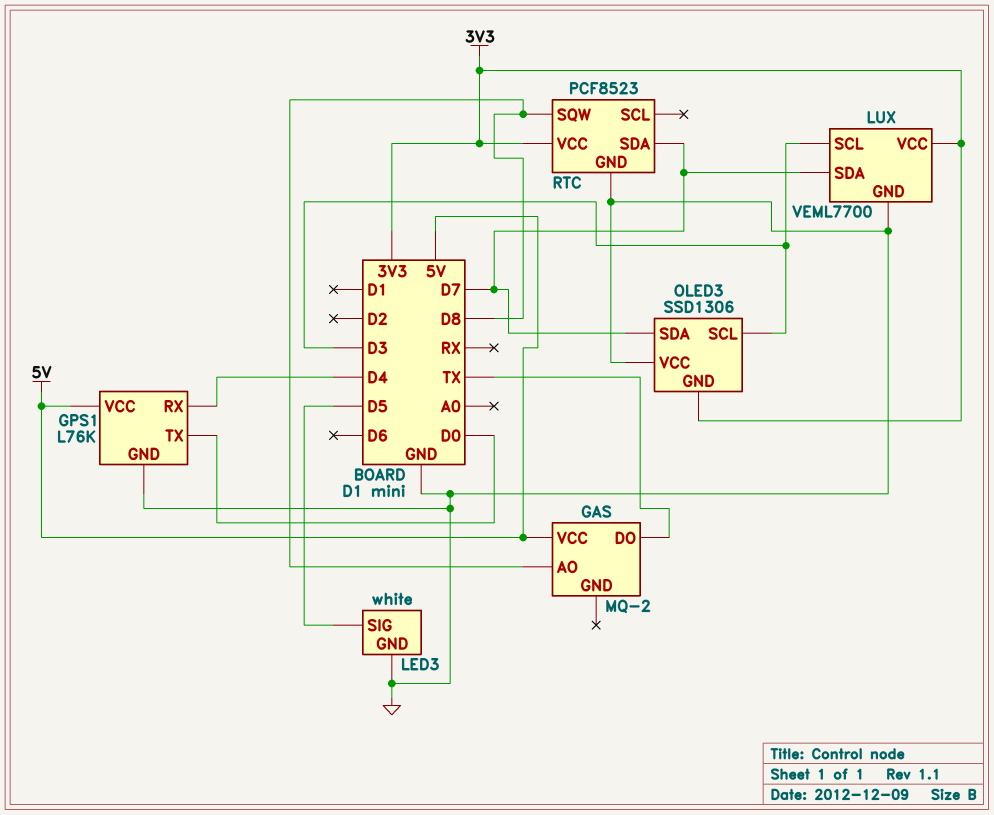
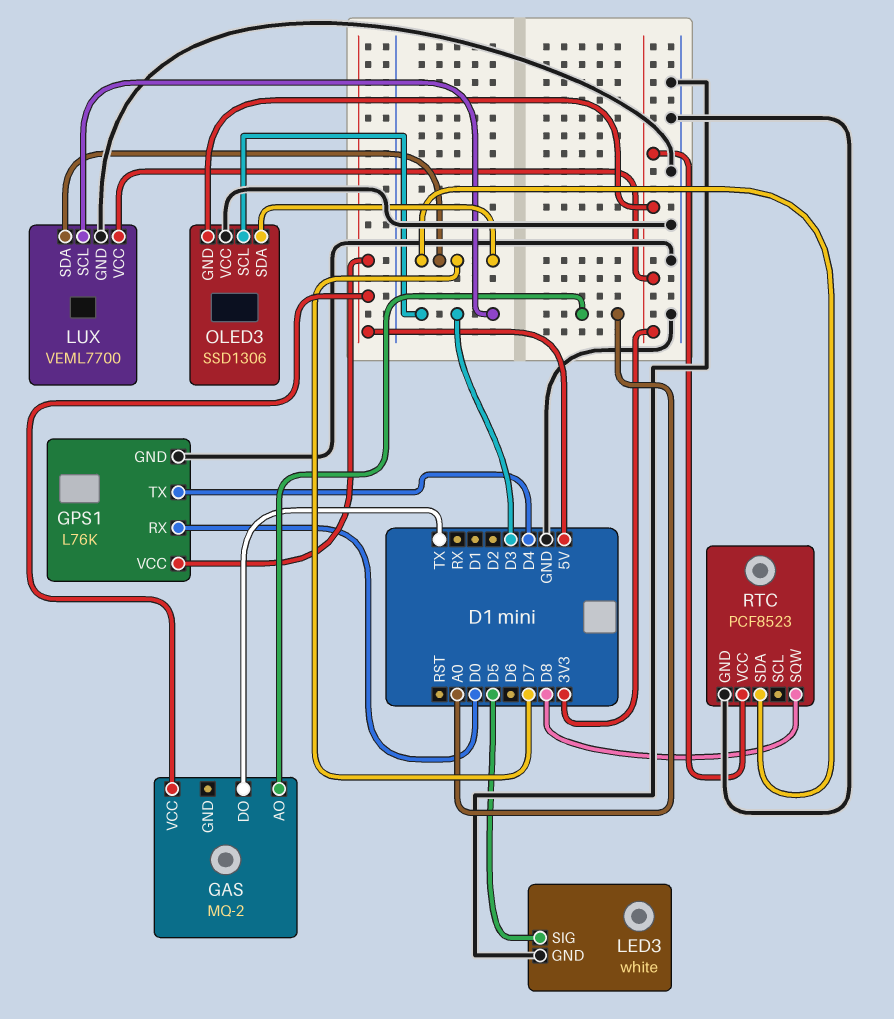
GAS pin AO: D8 -> A0
GPS1 pin RX: D4 -> D0
GPS1 pin TX: D0 -> D4

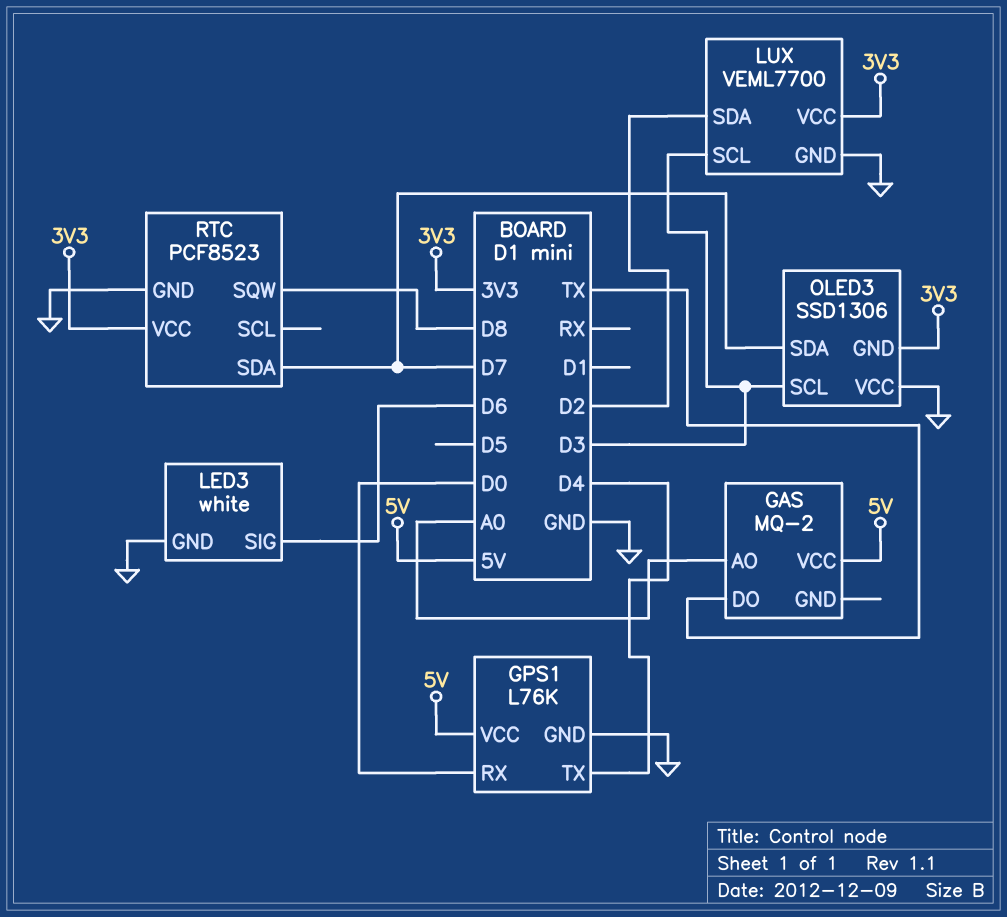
LED3 pin SIG: D5 -> D6
LUX pin SDA: D7 -> D2

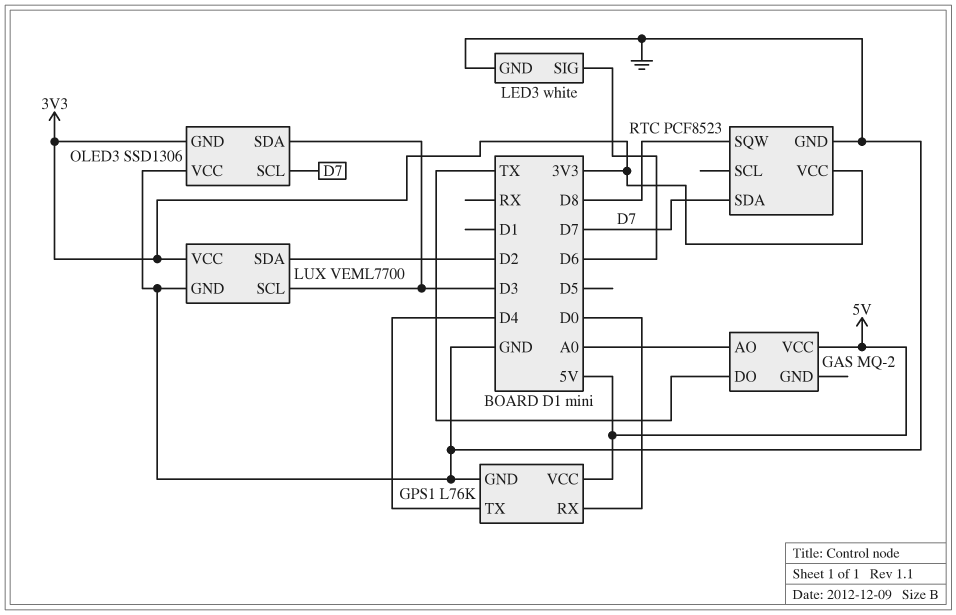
OLED3 pin SCL: D3 -> D7
OLED3 pin SDA: D7 -> D3

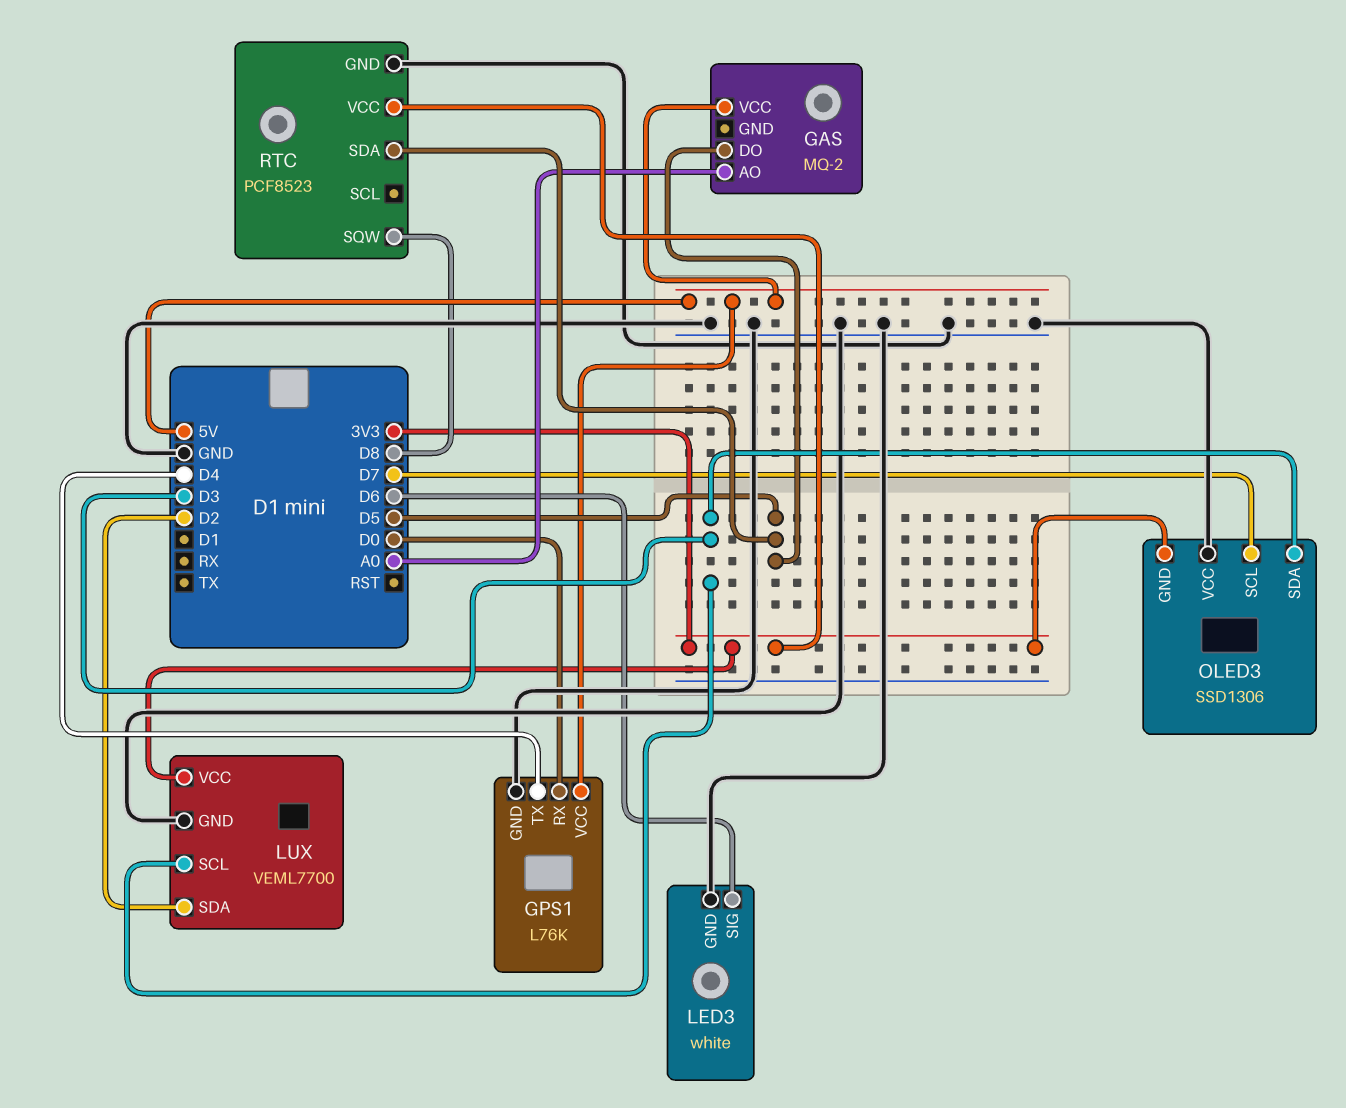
GAS pin DO: TX -> D5
RTC pin SDA: D7 -> D5

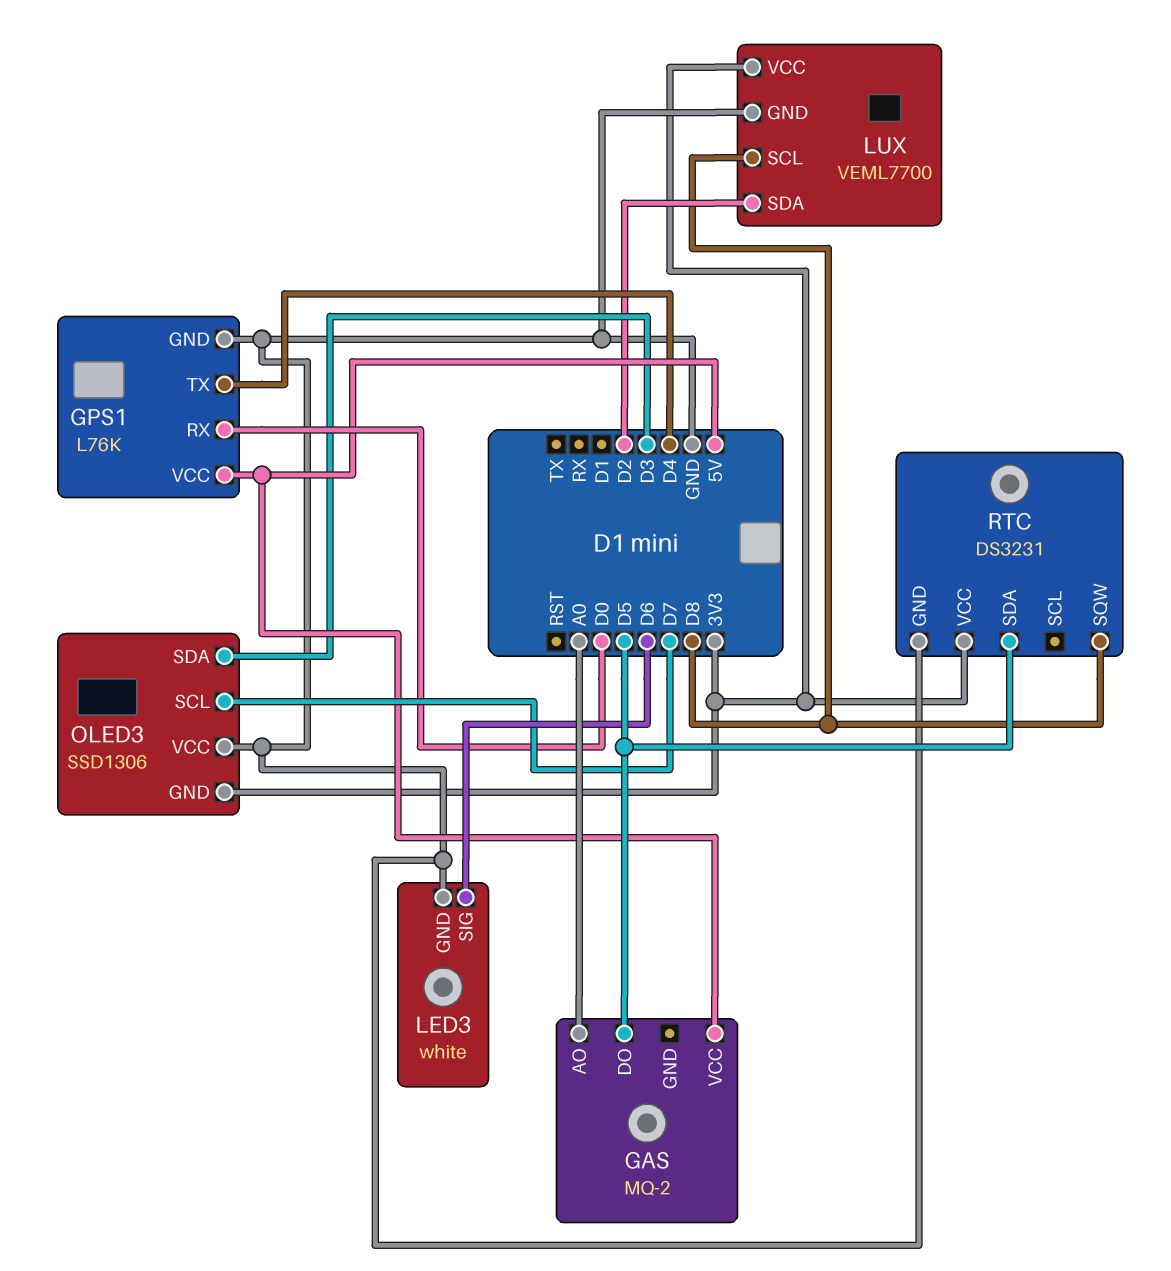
LUX pin SCL: D3 -> D8
RTC: PCF8523 -> DS3231

